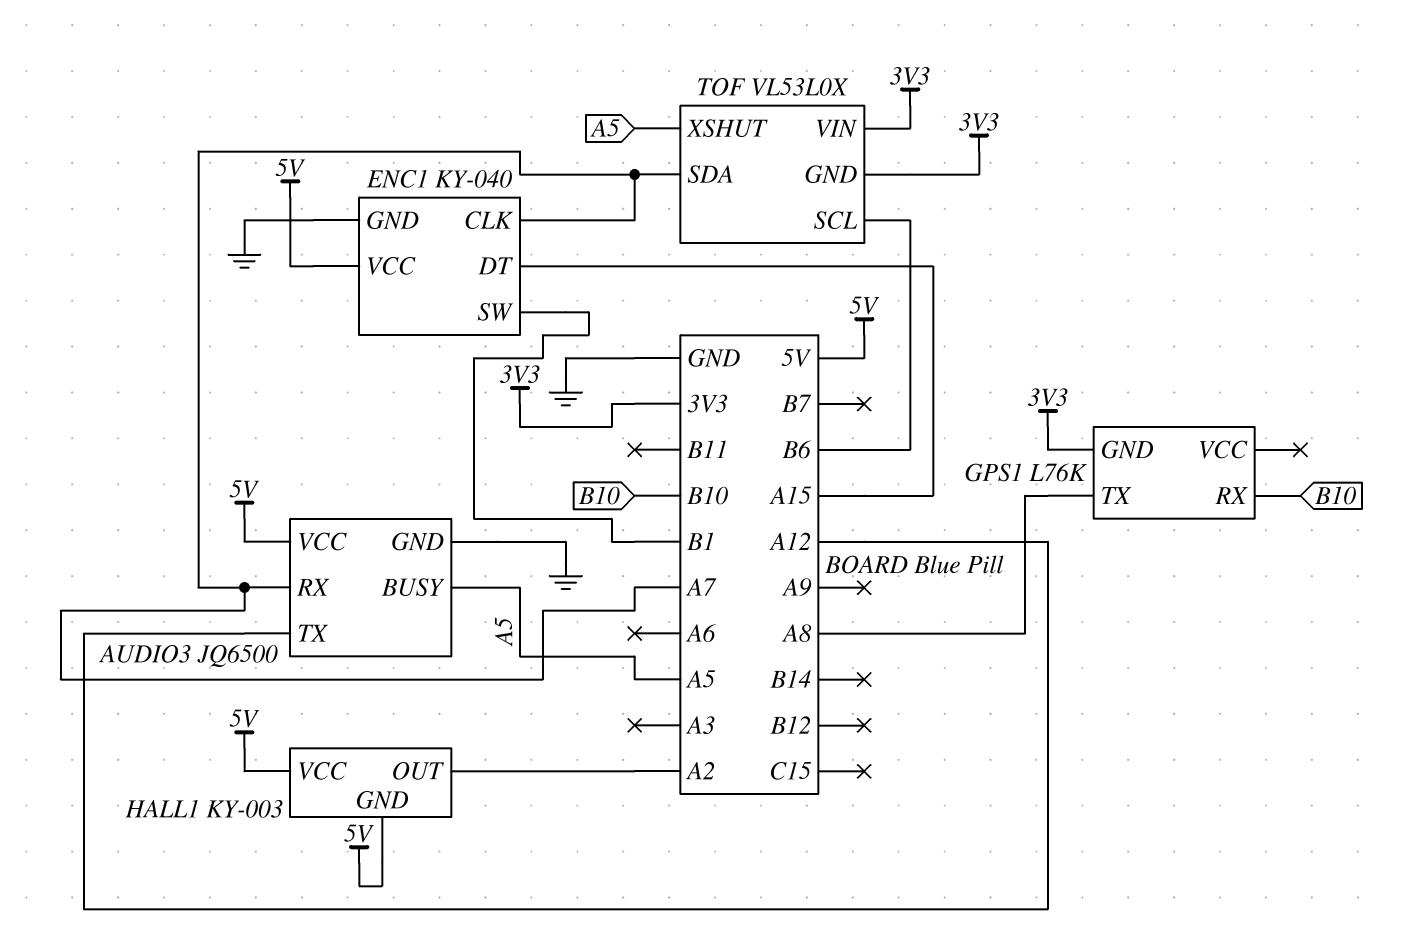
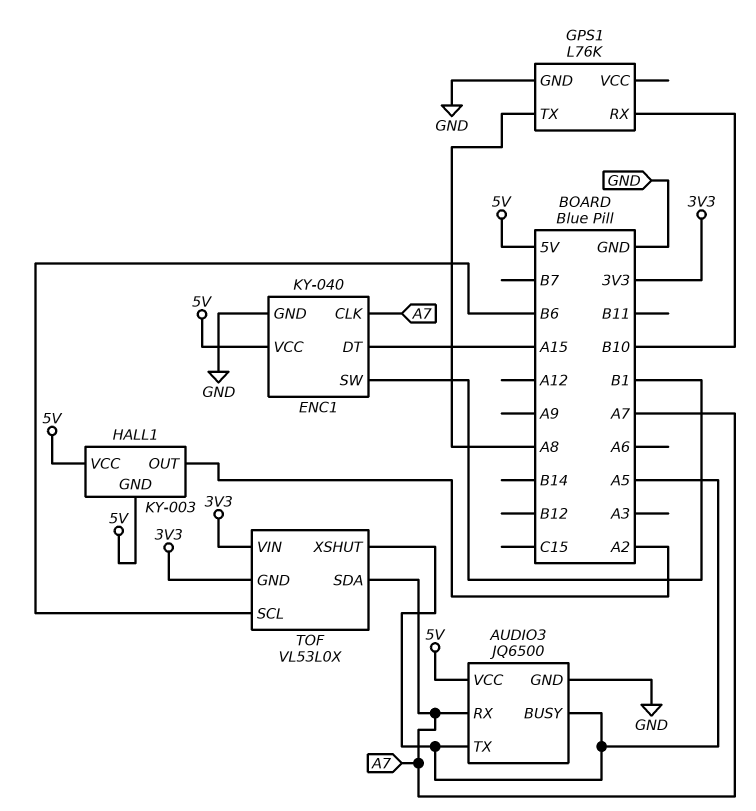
AUDIO3 pin TX: A12 -> A5
GPS1 pin GND: 3V3 -> GND

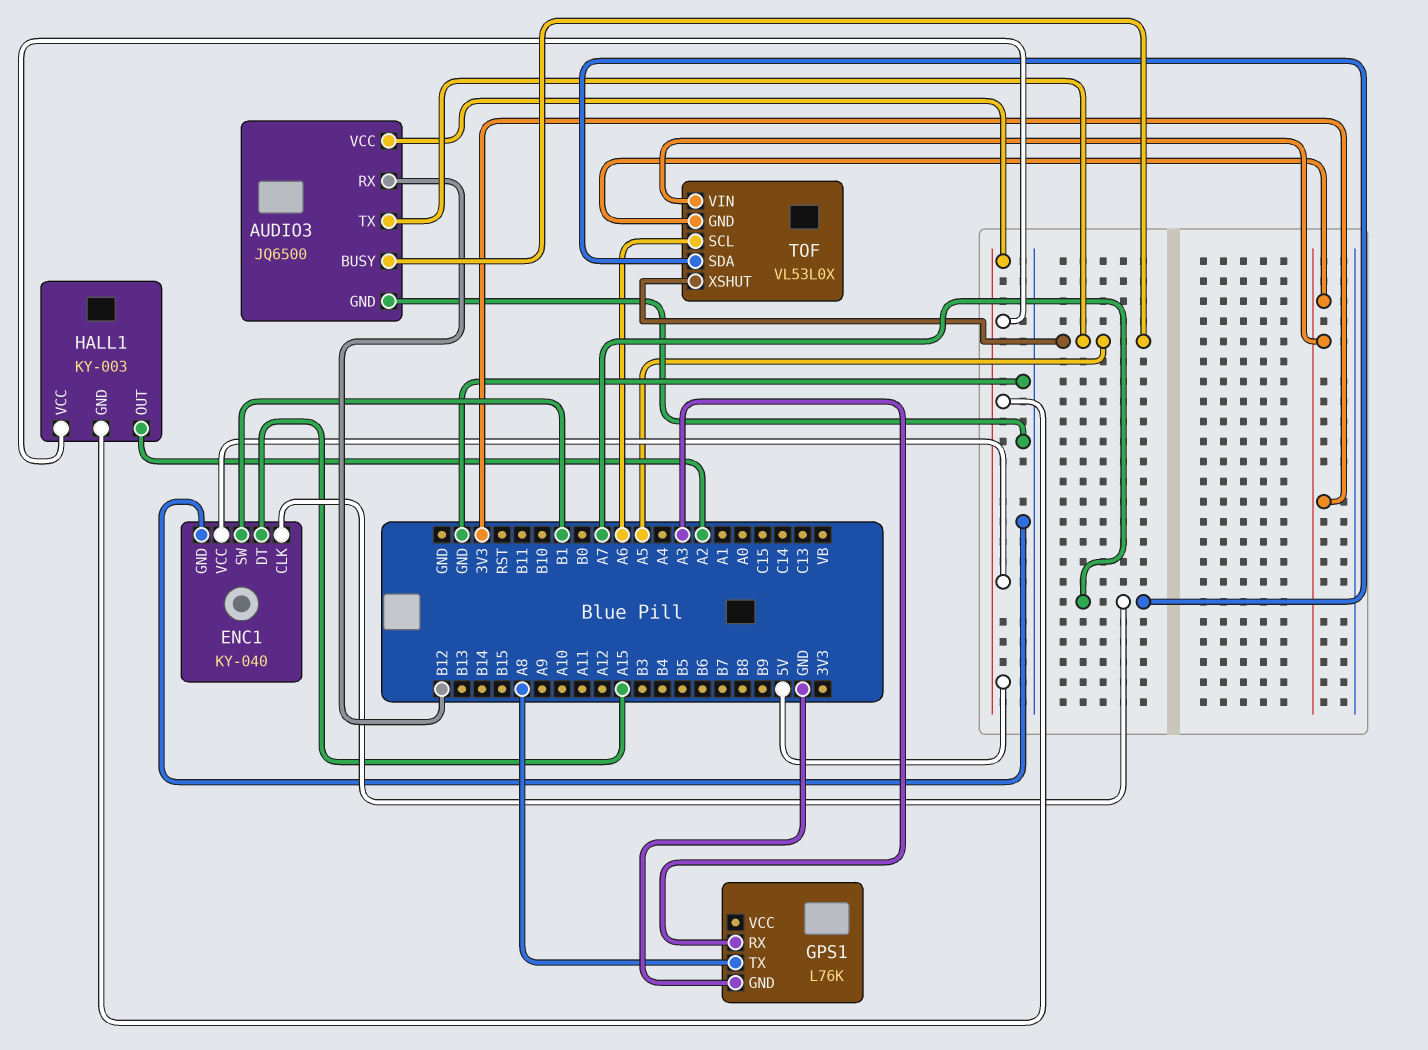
AUDIO3 pin RX: A7 -> B12
GPS1 pin RX: B10 -> A3
TOF pin SCL: B6 -> A6

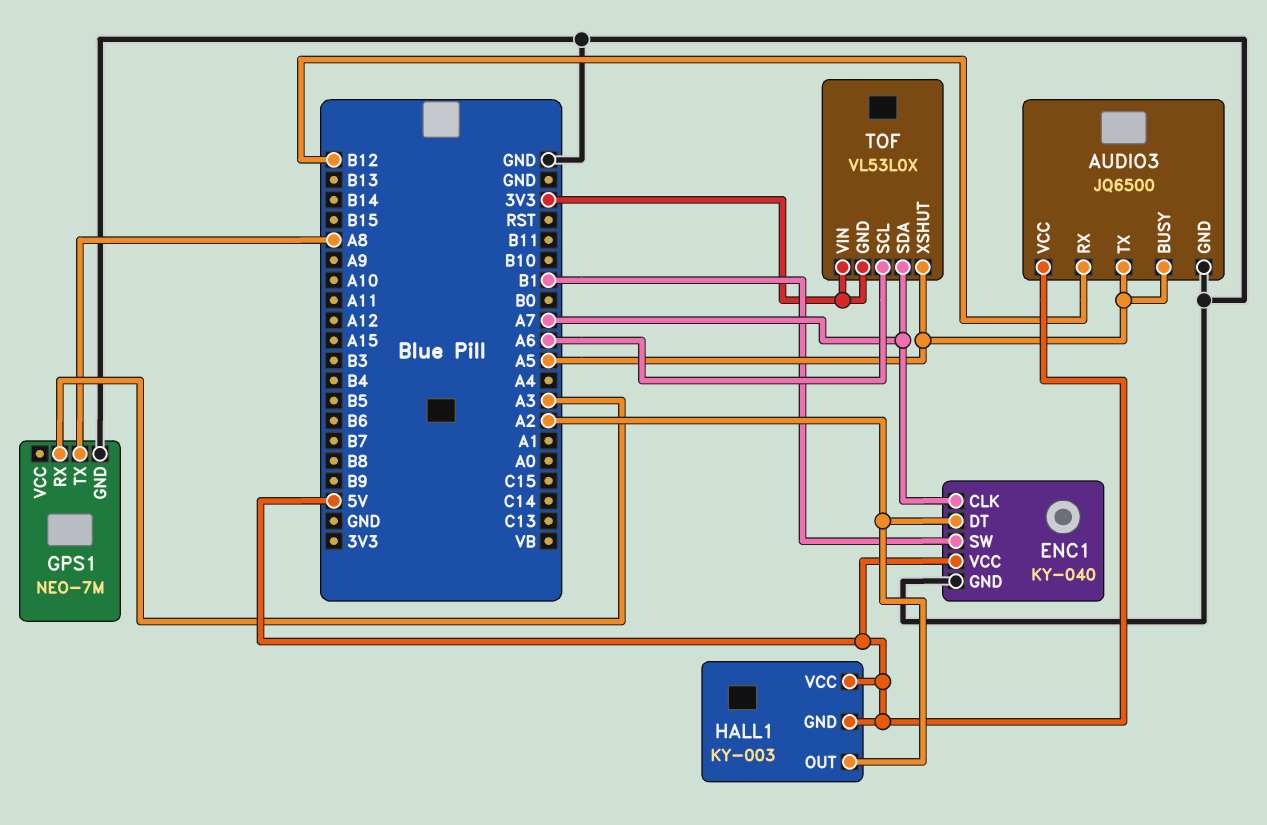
ENC1 pin DT: A15 -> A2
GPS1: L76K -> NEO-7M

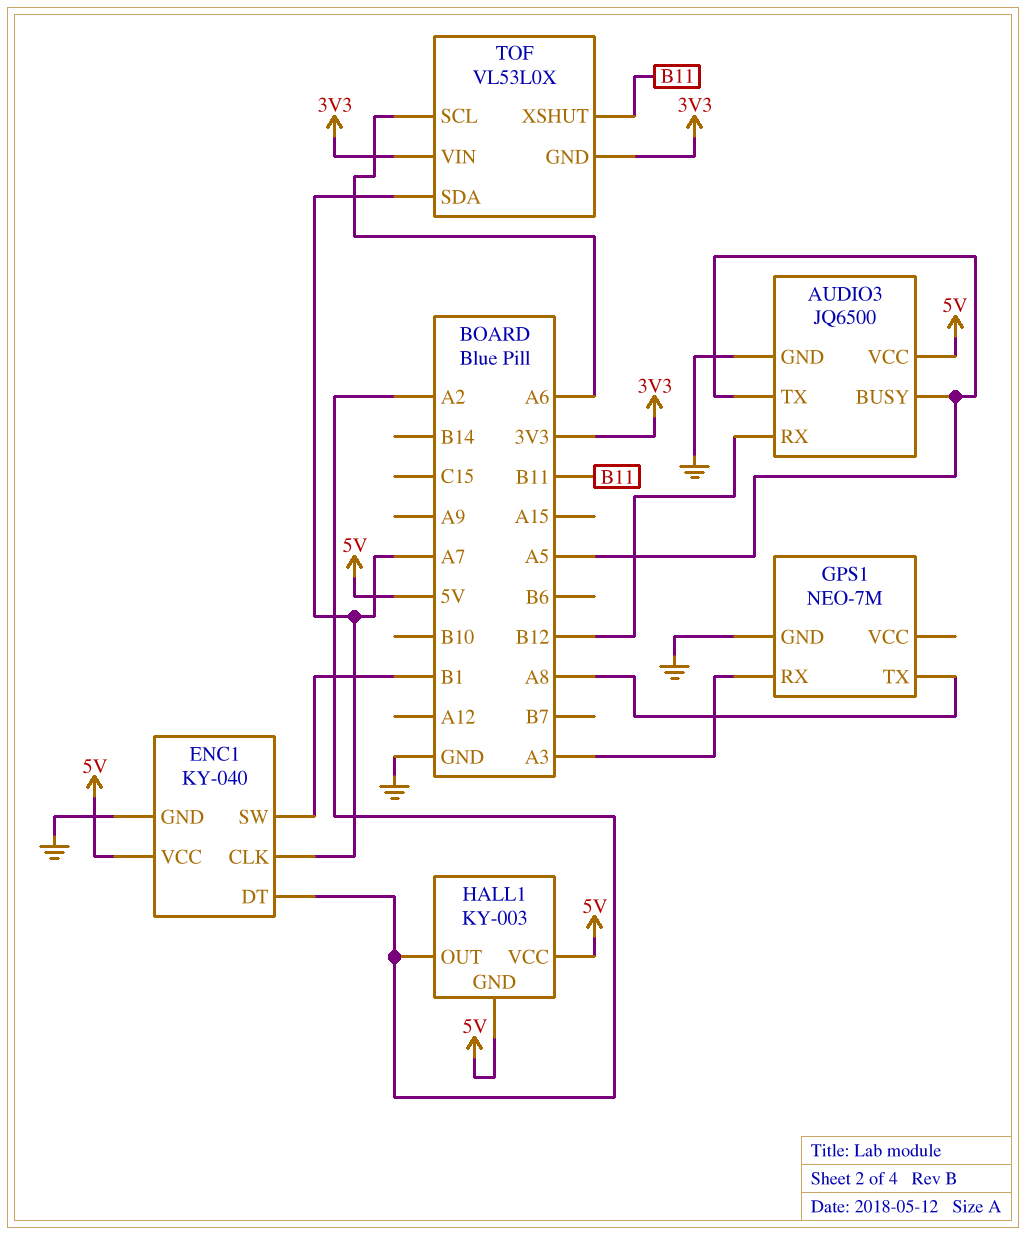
TOF pin XSHUT: A5 -> B11

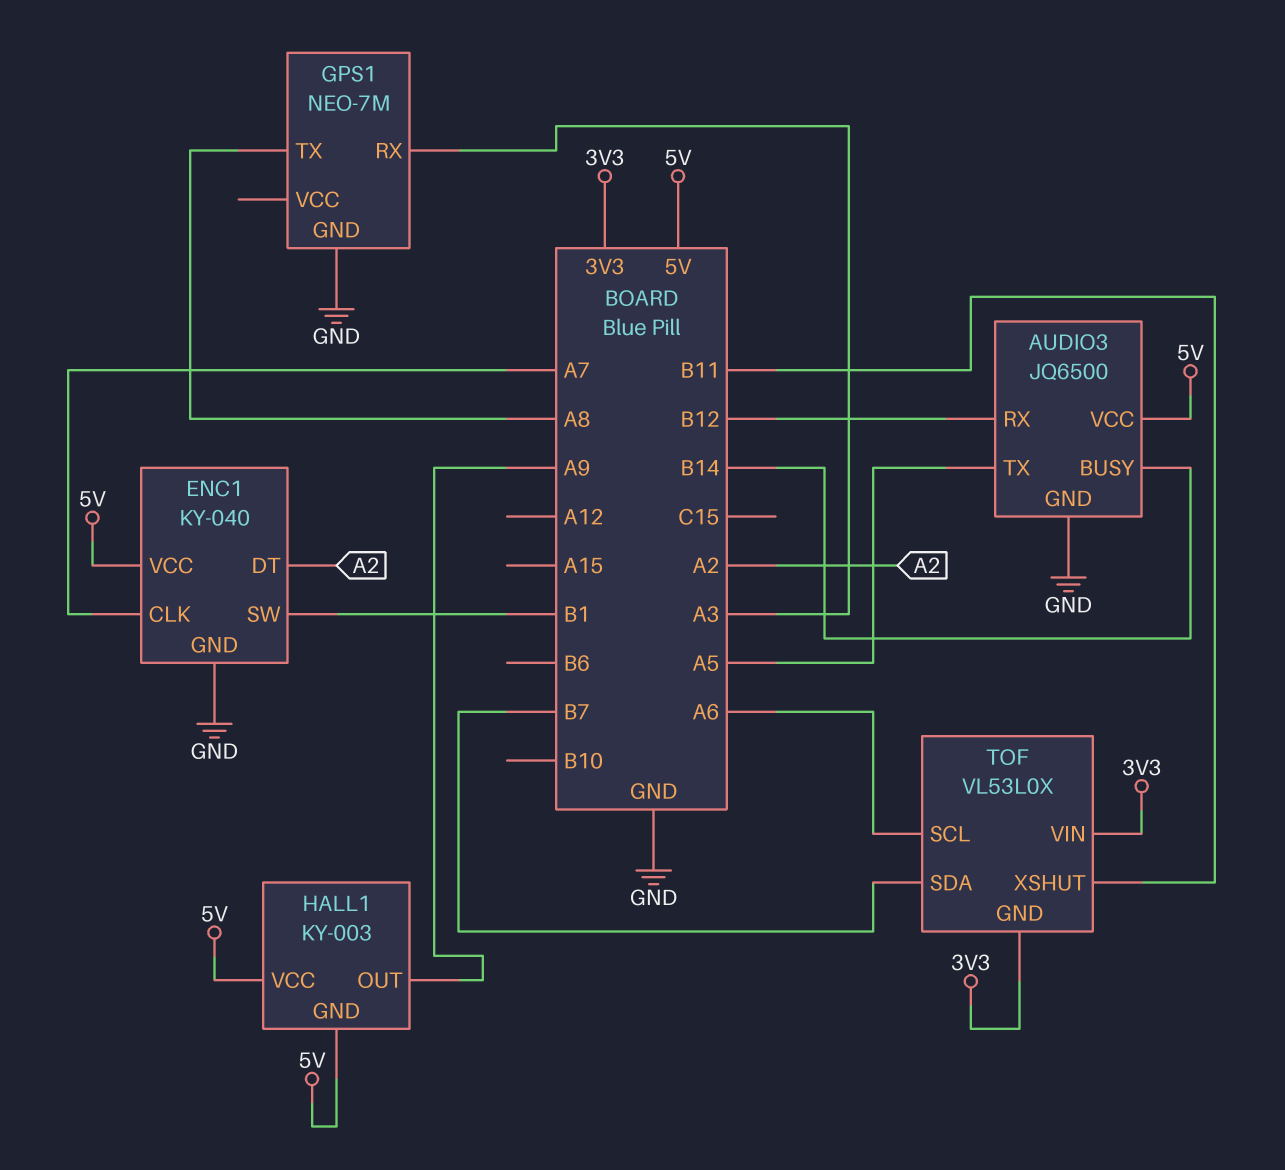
AUDIO3 pin BUSY: A5 -> B14
HALL1 pin OUT: A2 -> A9
TOF pin SDA: A7 -> B7

